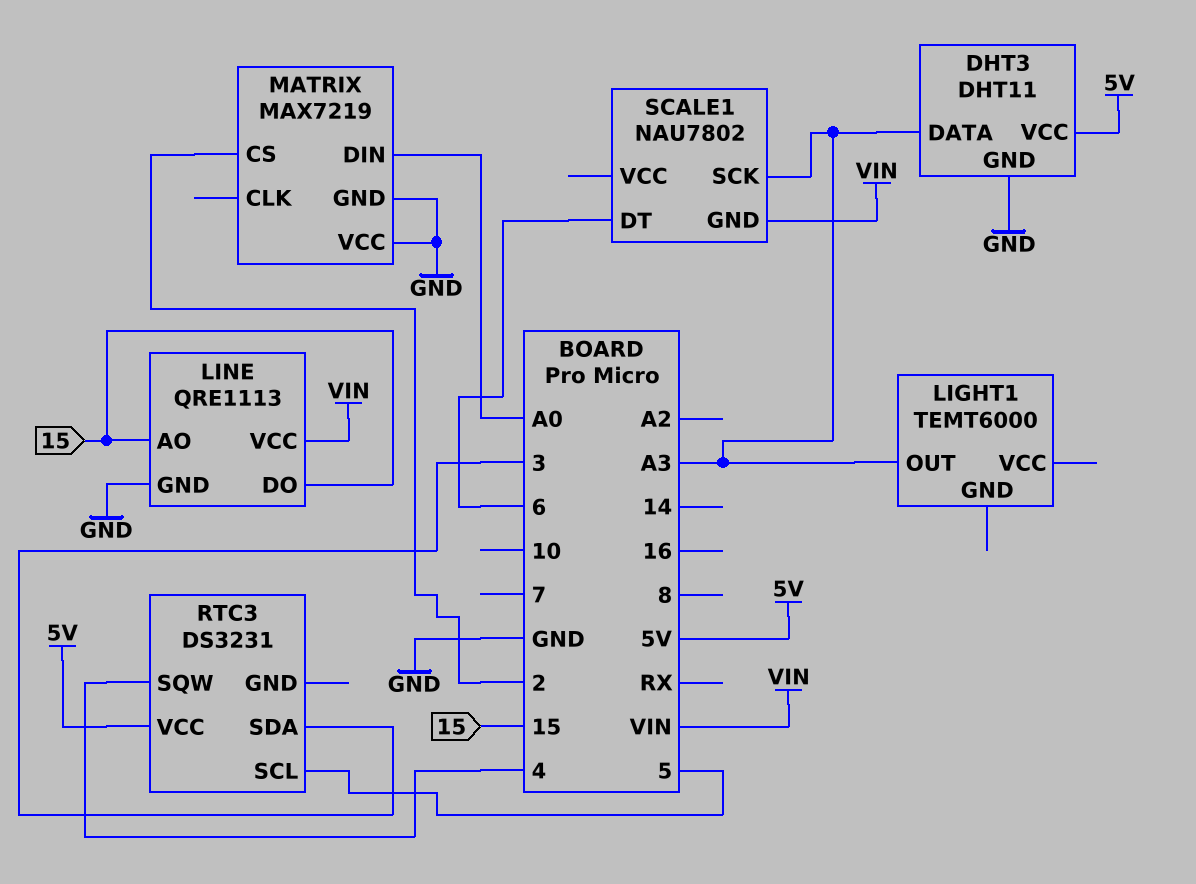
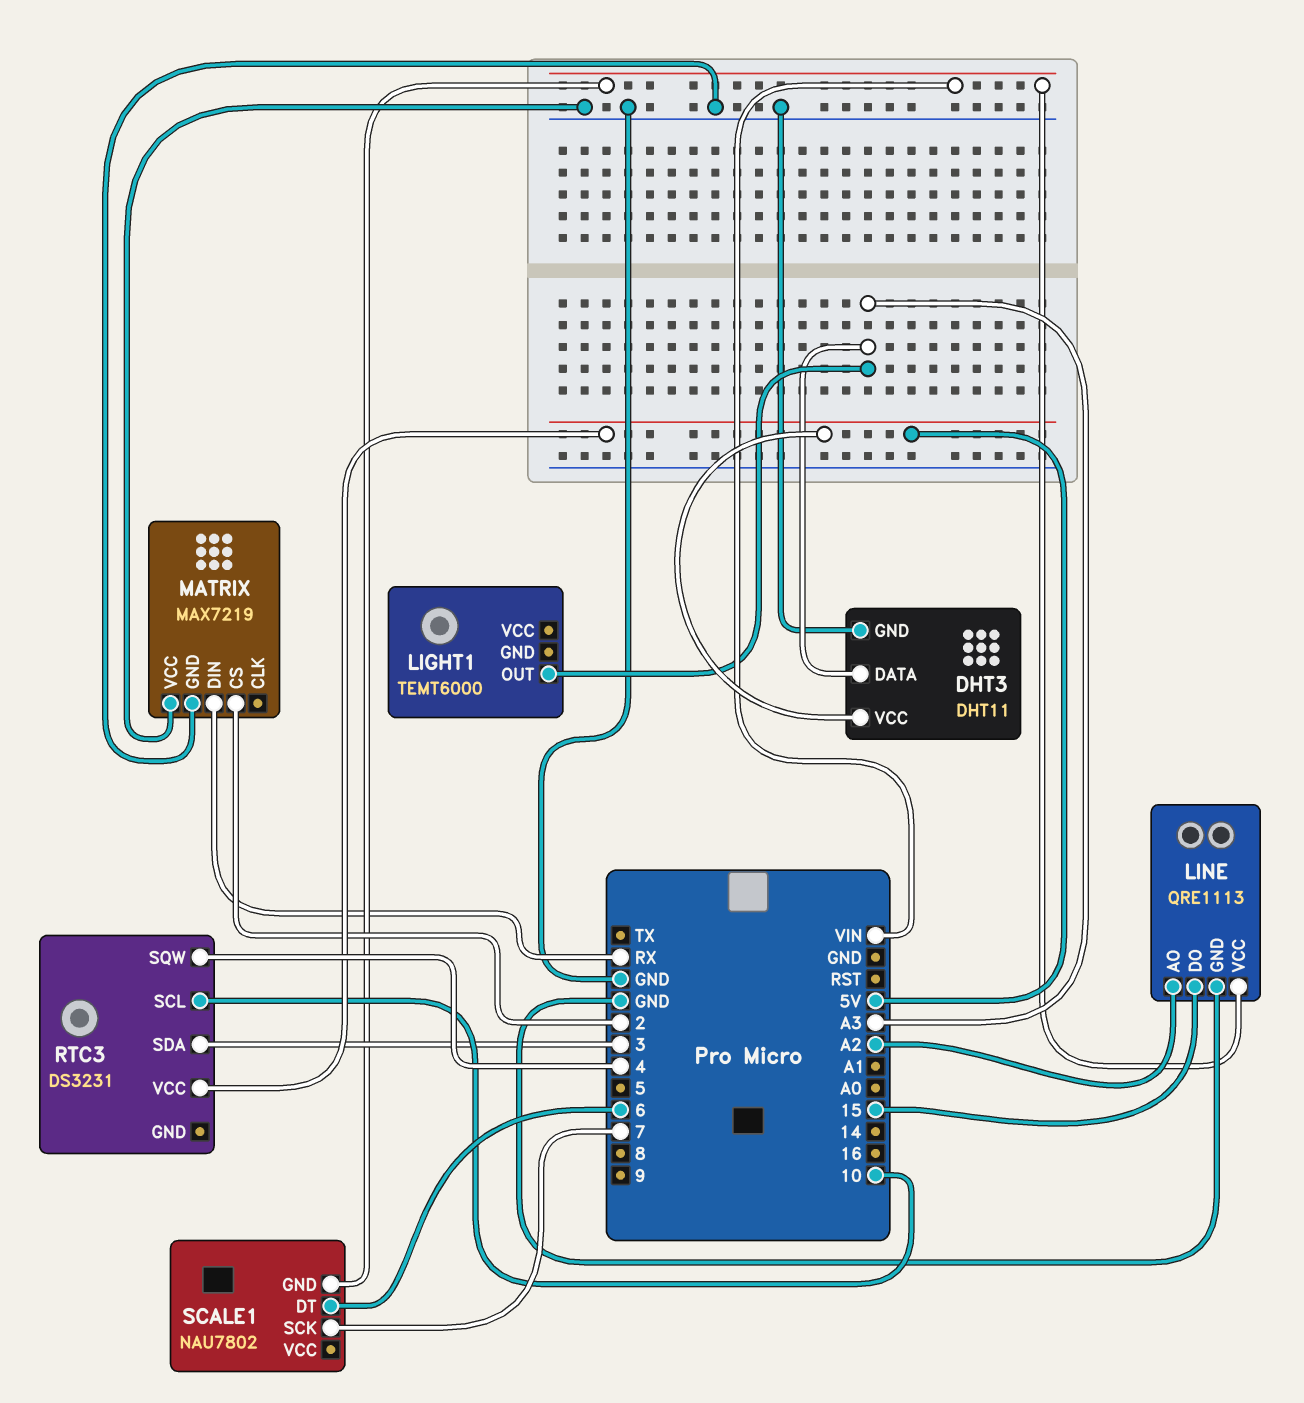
LINE pin AO: 15 -> A2
MATRIX pin DIN: A0 -> RX
RTC3 pin SCL: 5 -> 10
SCALE1 pin SCK: A3 -> 7

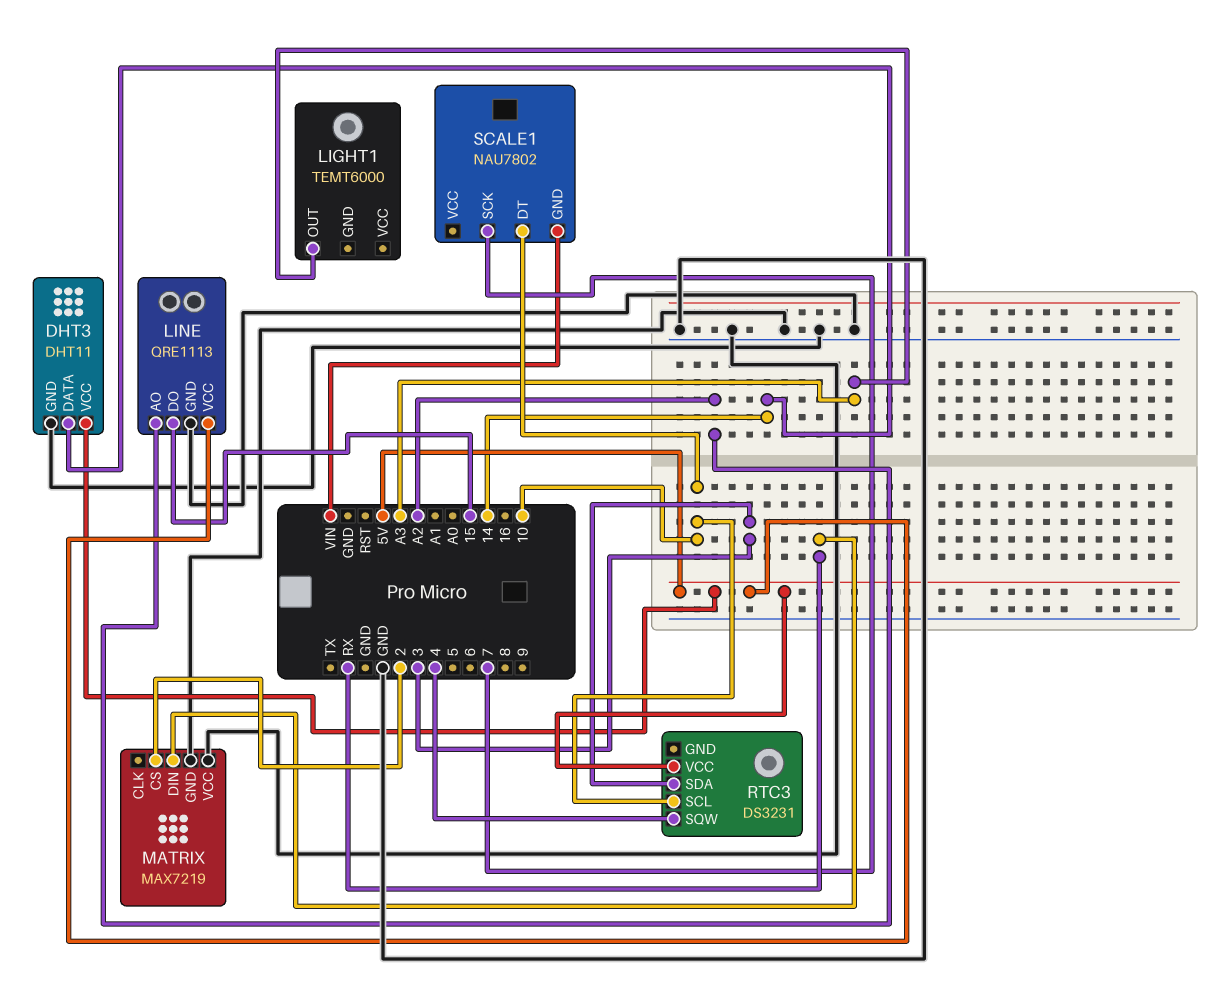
DHT3 pin DATA: A3 -> 14
LINE pin VCC: VIN -> 5V
SCALE1 pin DT: 6 -> 10

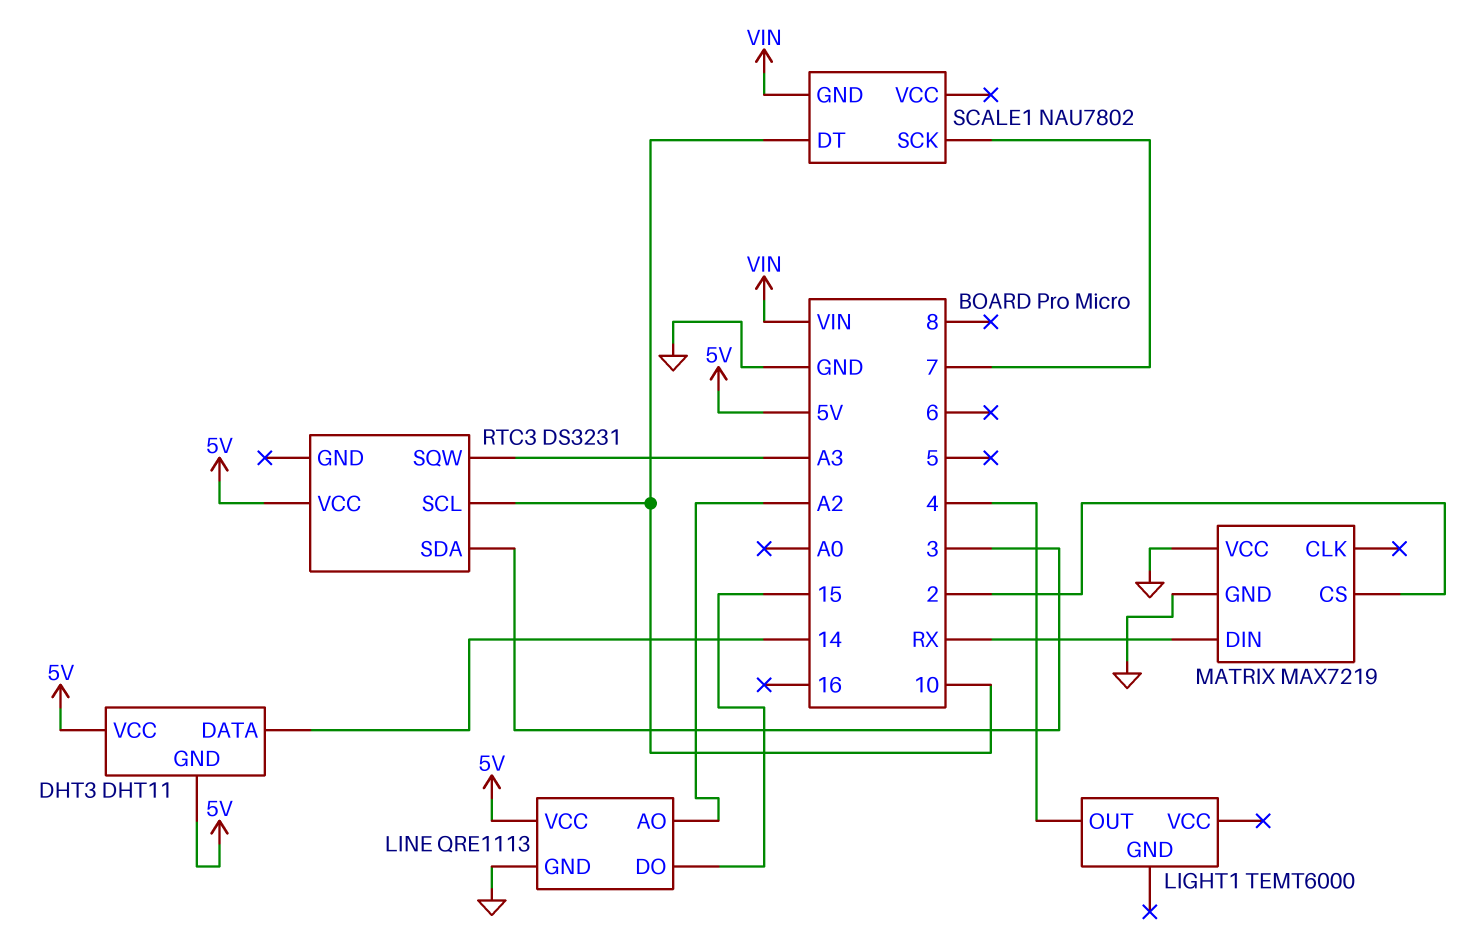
DHT3 pin GND: GND -> 5V
LIGHT1 pin OUT: A3 -> 4
RTC3 pin SQW: 4 -> A3

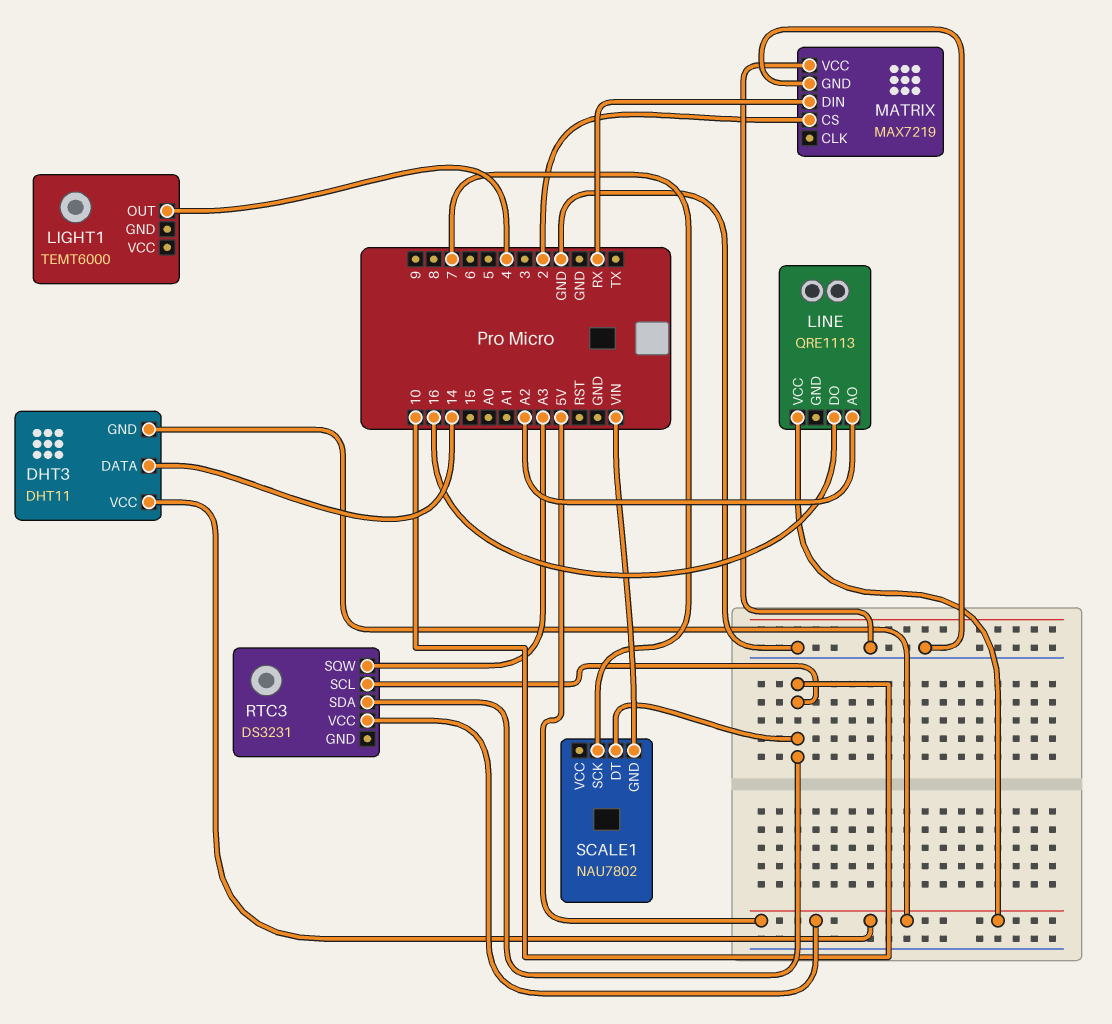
LINE pin DO: 15 -> 16
LINE pin GND: GND -> none
RTC3 pin SDA: 3 -> 10

